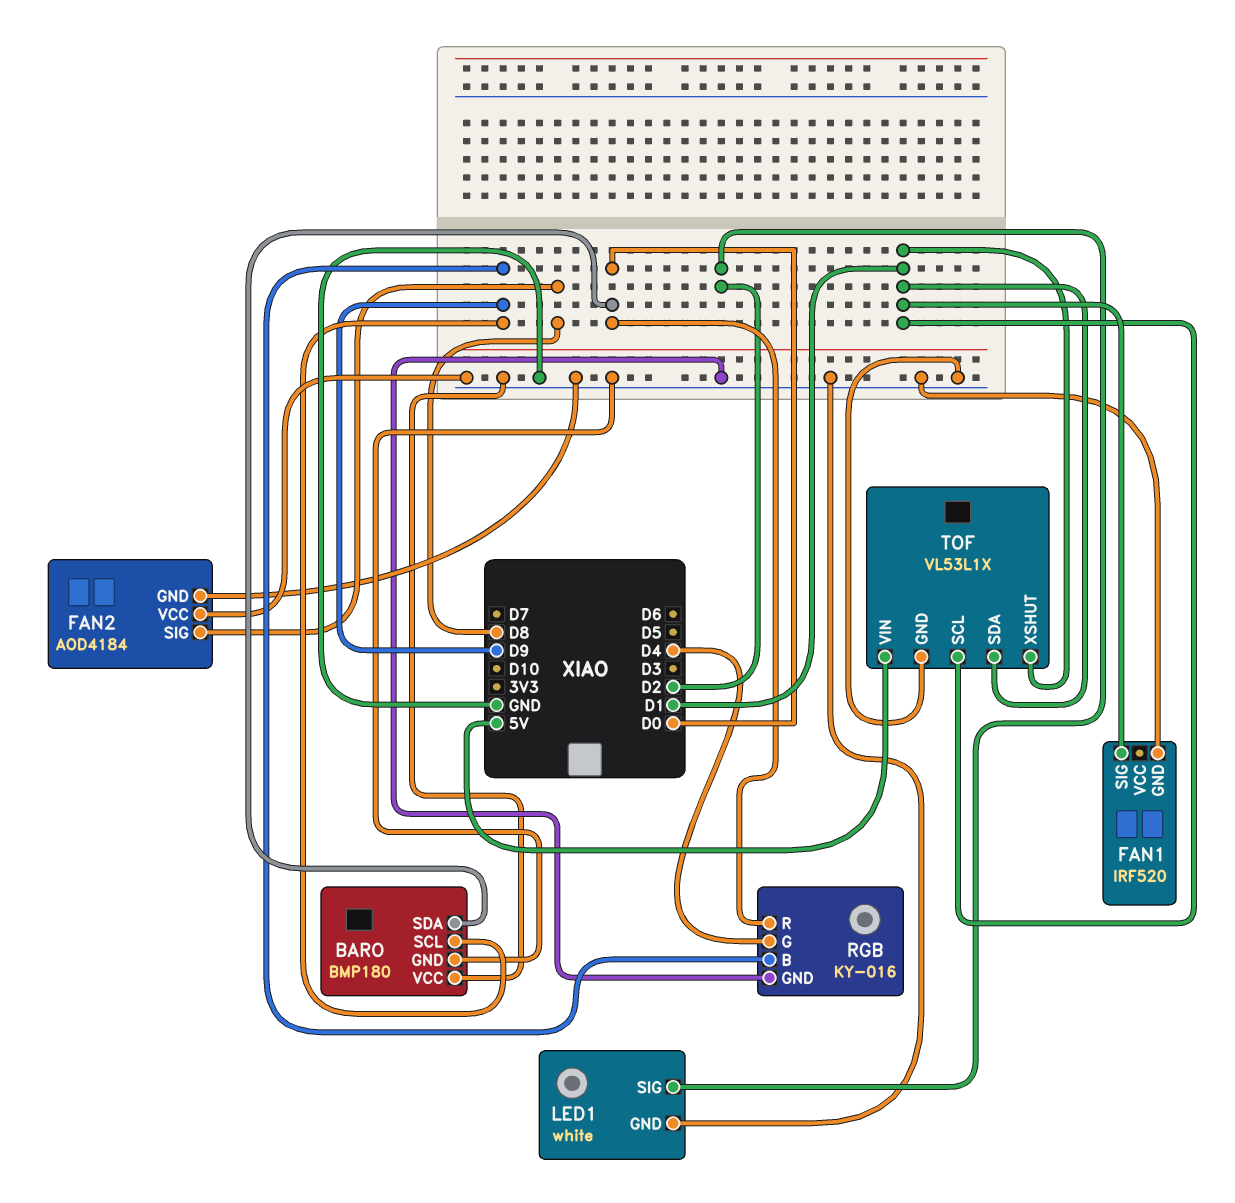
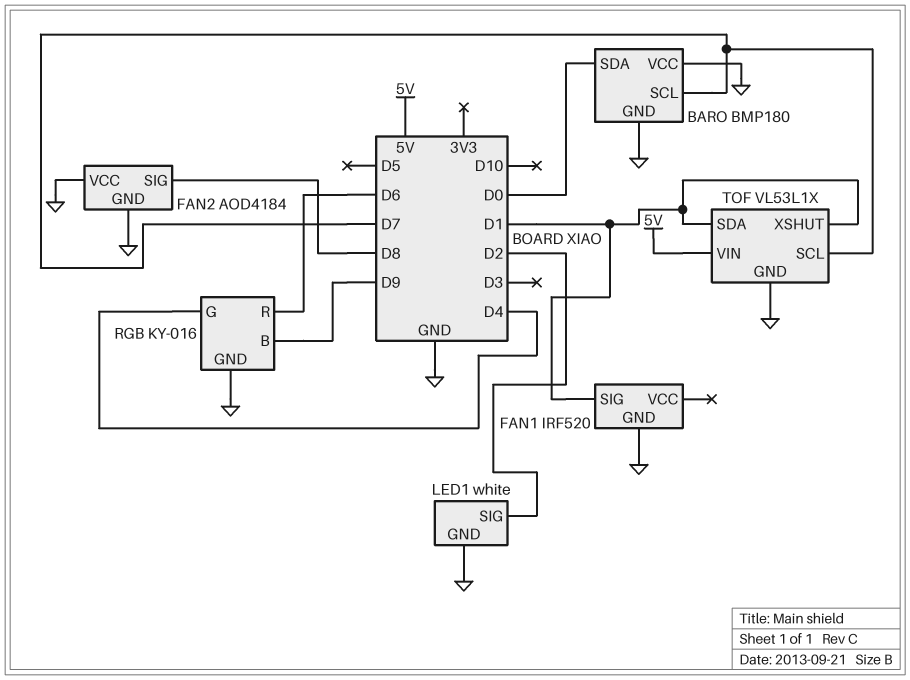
BARO pin SCL: D9 -> D7
RGB pin R: D0 -> D6
TOF pin SCL: D1 -> D7

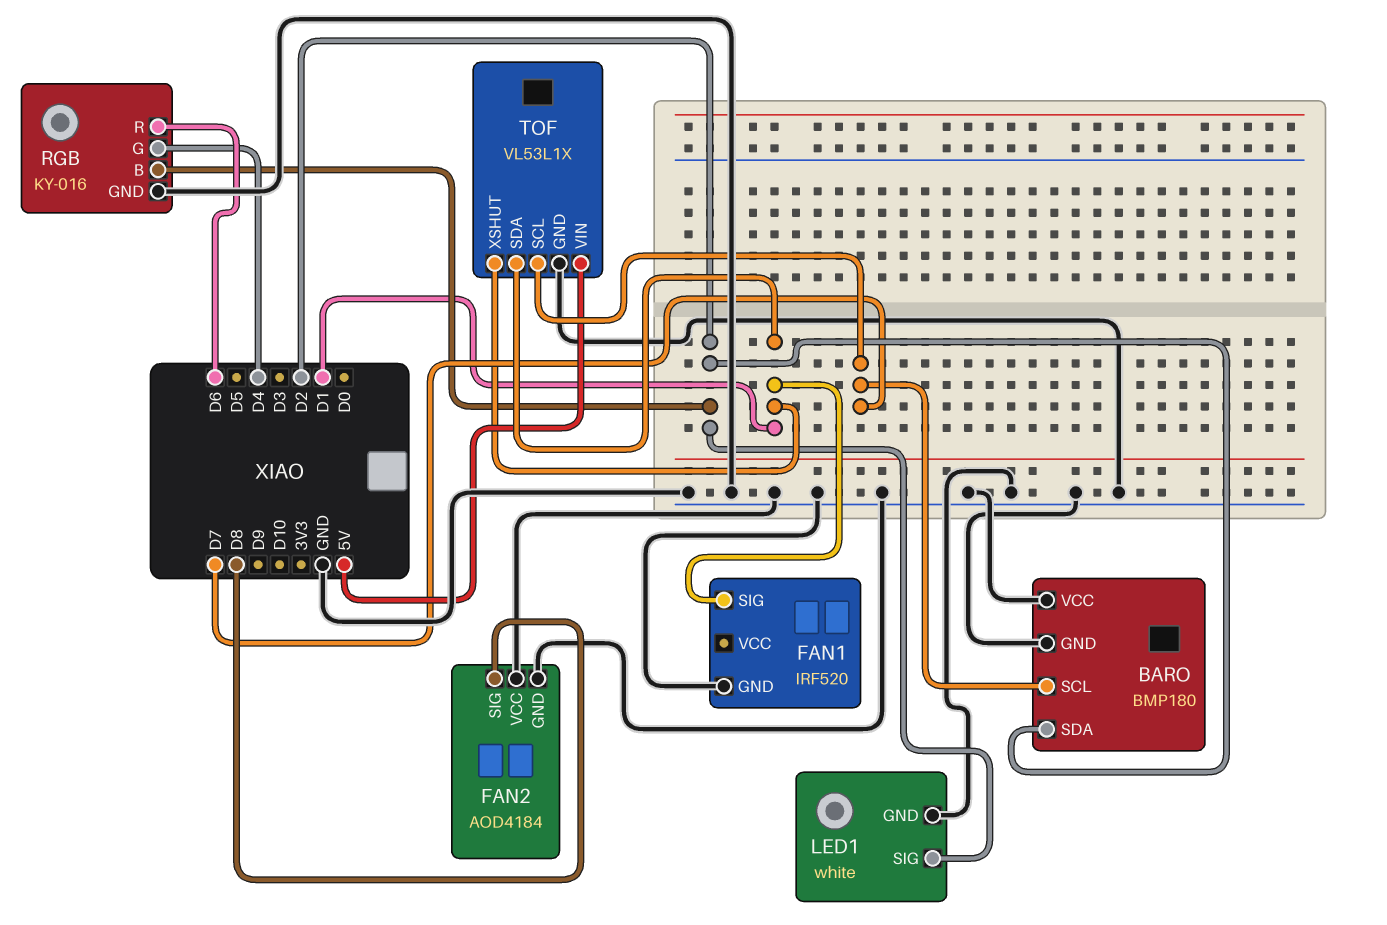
BARO pin SDA: D0 -> D2
RGB pin B: D9 -> D2

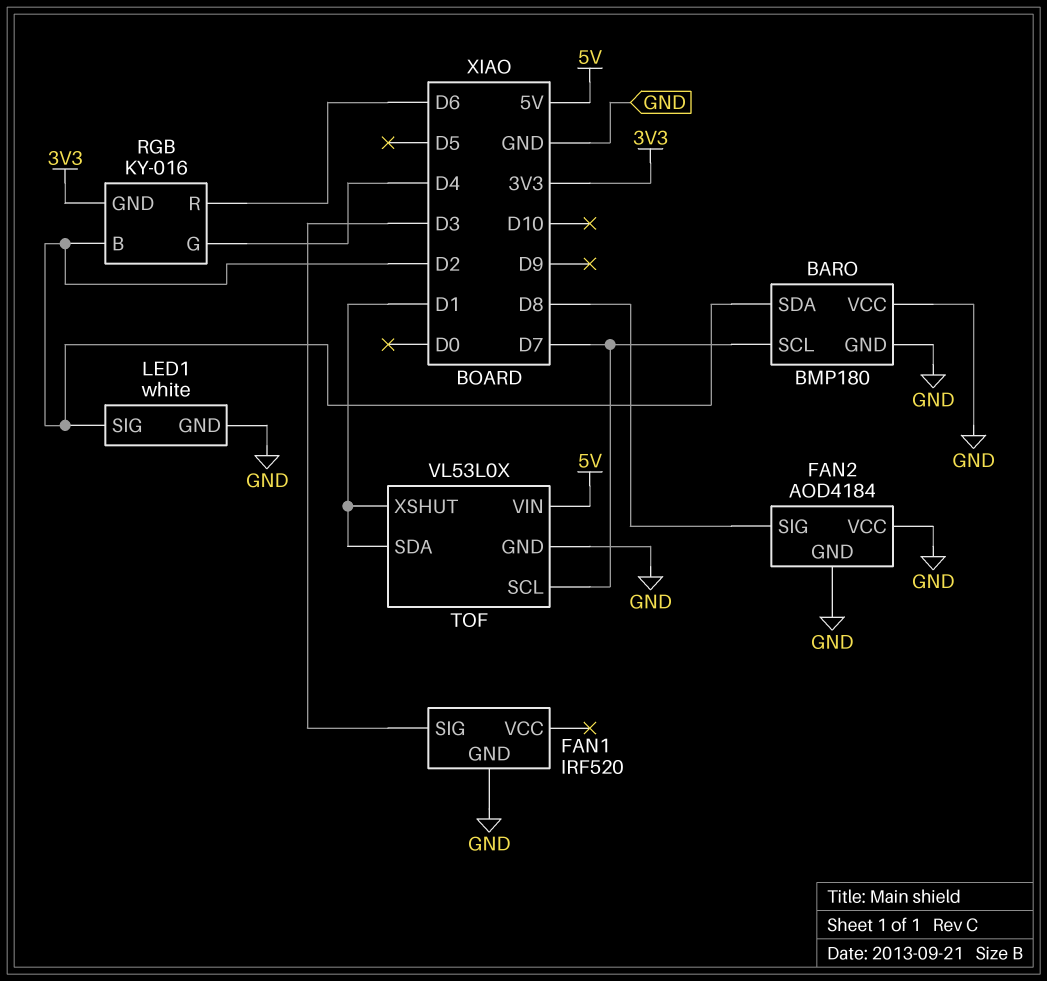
FAN1 pin SIG: D1 -> D3
RGB pin GND: GND -> 3V3
TOF: VL53L1X -> VL53L0X

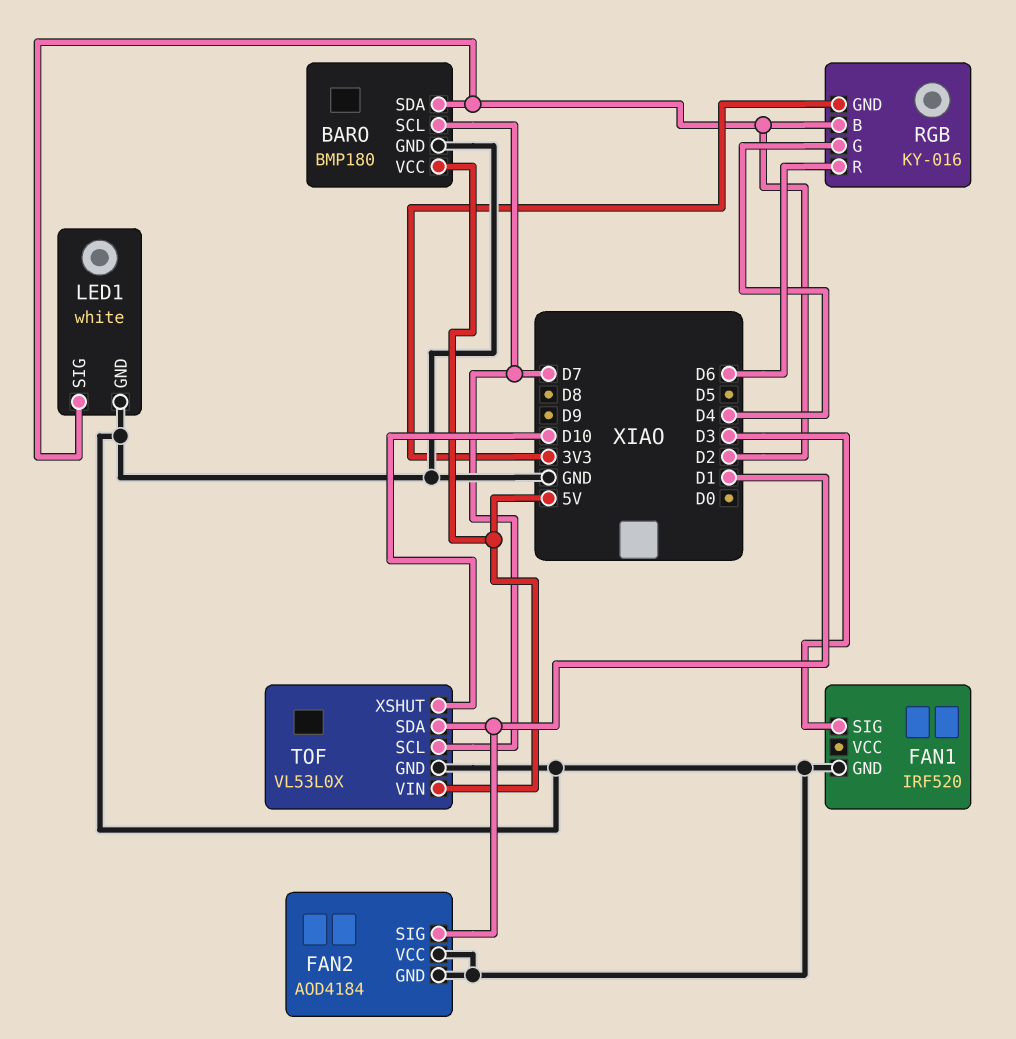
BARO pin VCC: GND -> 5V
FAN2 pin SIG: D8 -> D1
TOF pin XSHUT: D1 -> D10

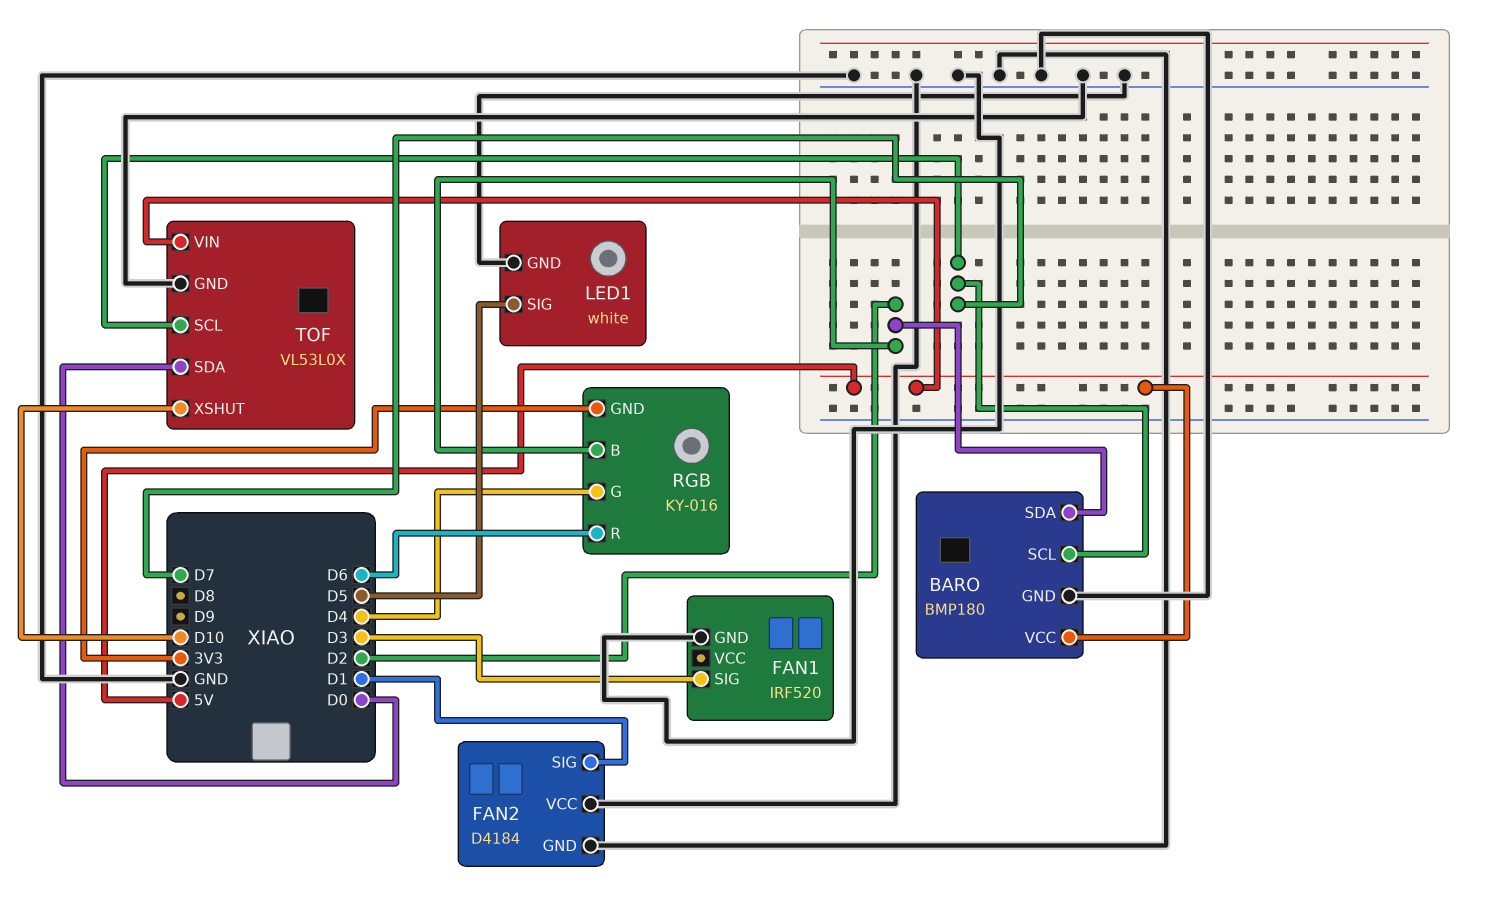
FAN2: AOD4184 -> D4184
LED1 pin SIG: D2 -> D5
TOF pin SDA: D1 -> D0

